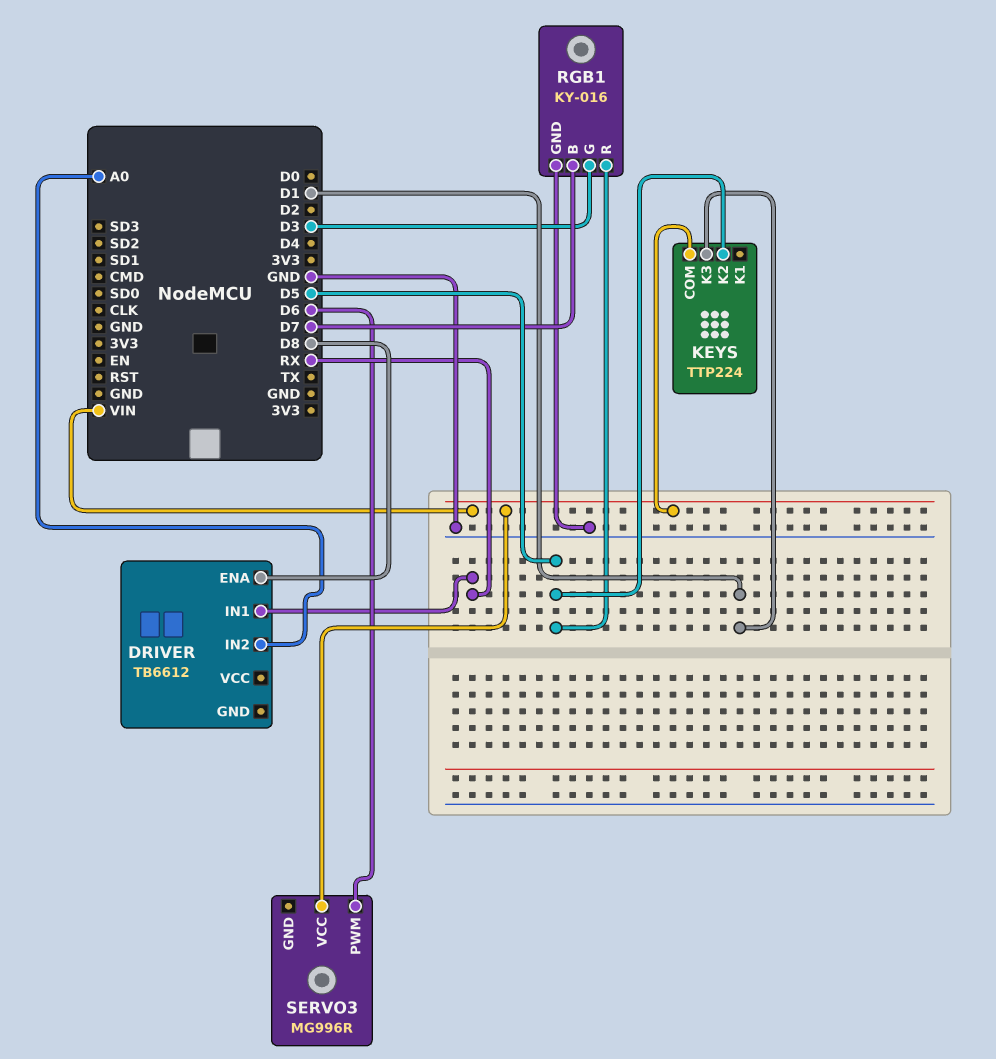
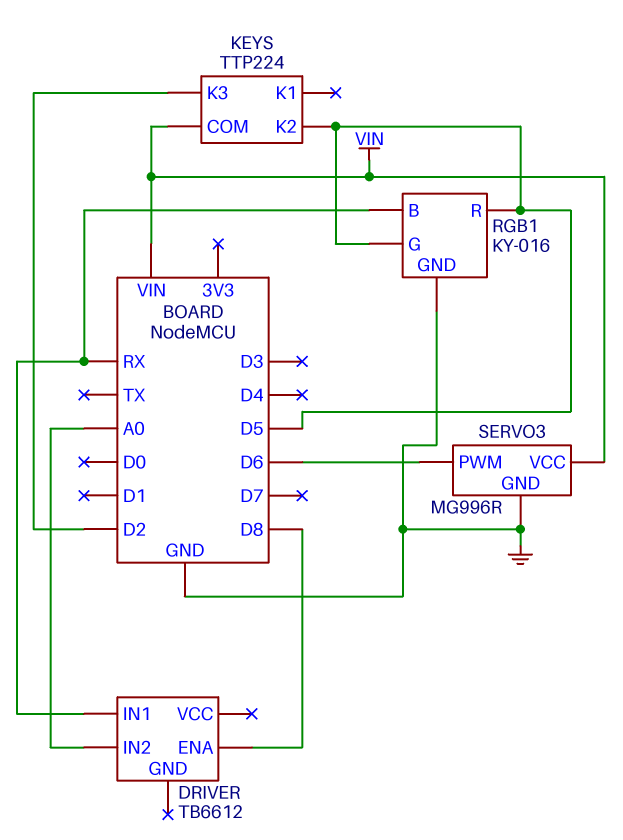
KEYS pin K3: D1 -> D2
RGB1 pin B: D7 -> RX
RGB1 pin G: D3 -> D5
SERVO3 pin GND: none -> GND

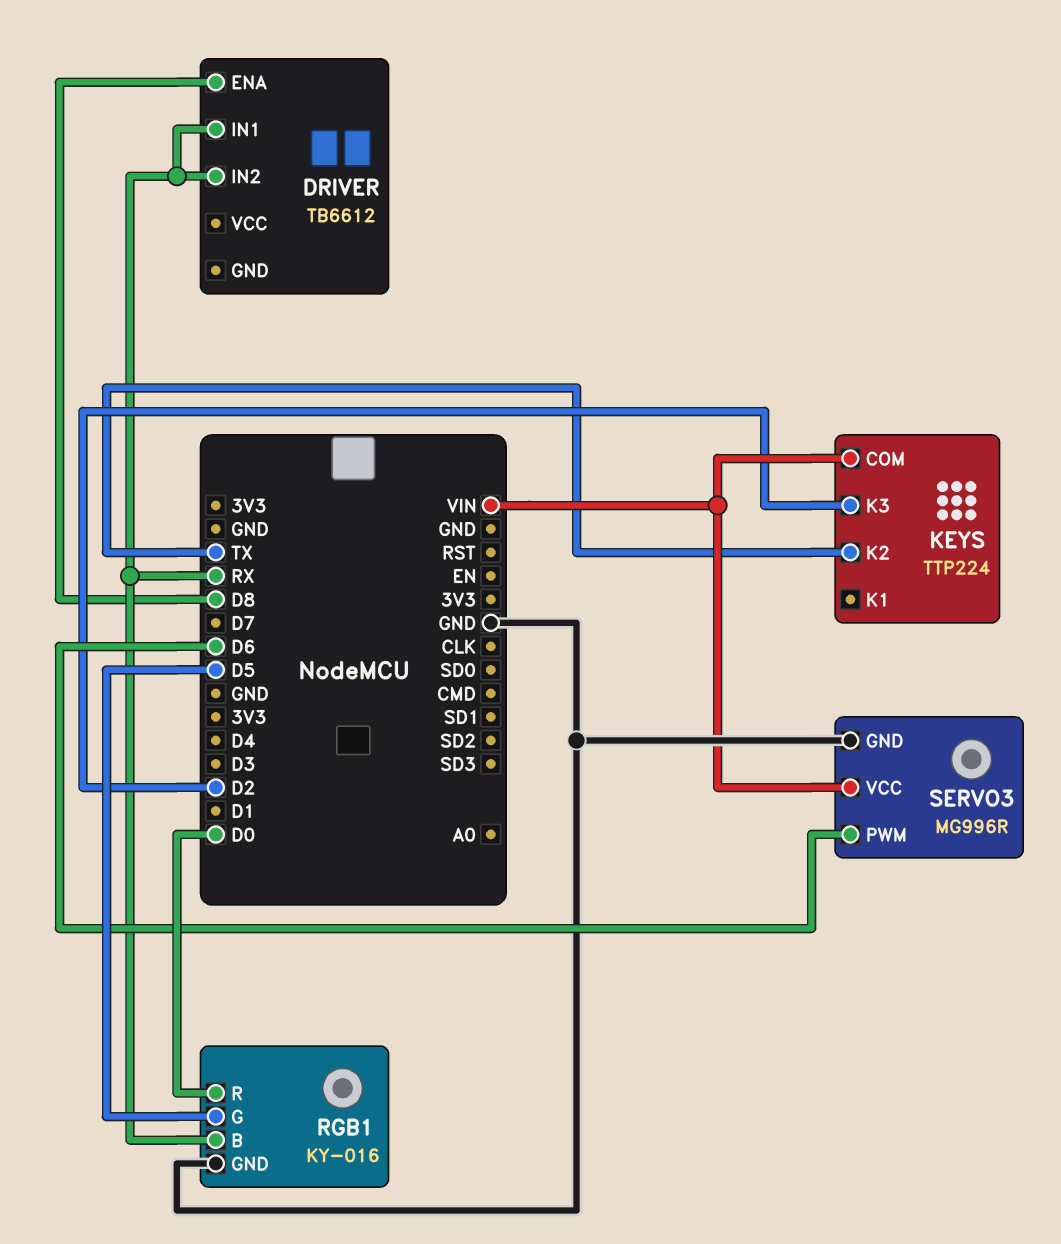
DRIVER pin IN2: A0 -> RX
KEYS pin K2: D5 -> TX
RGB1 pin R: D5 -> D0

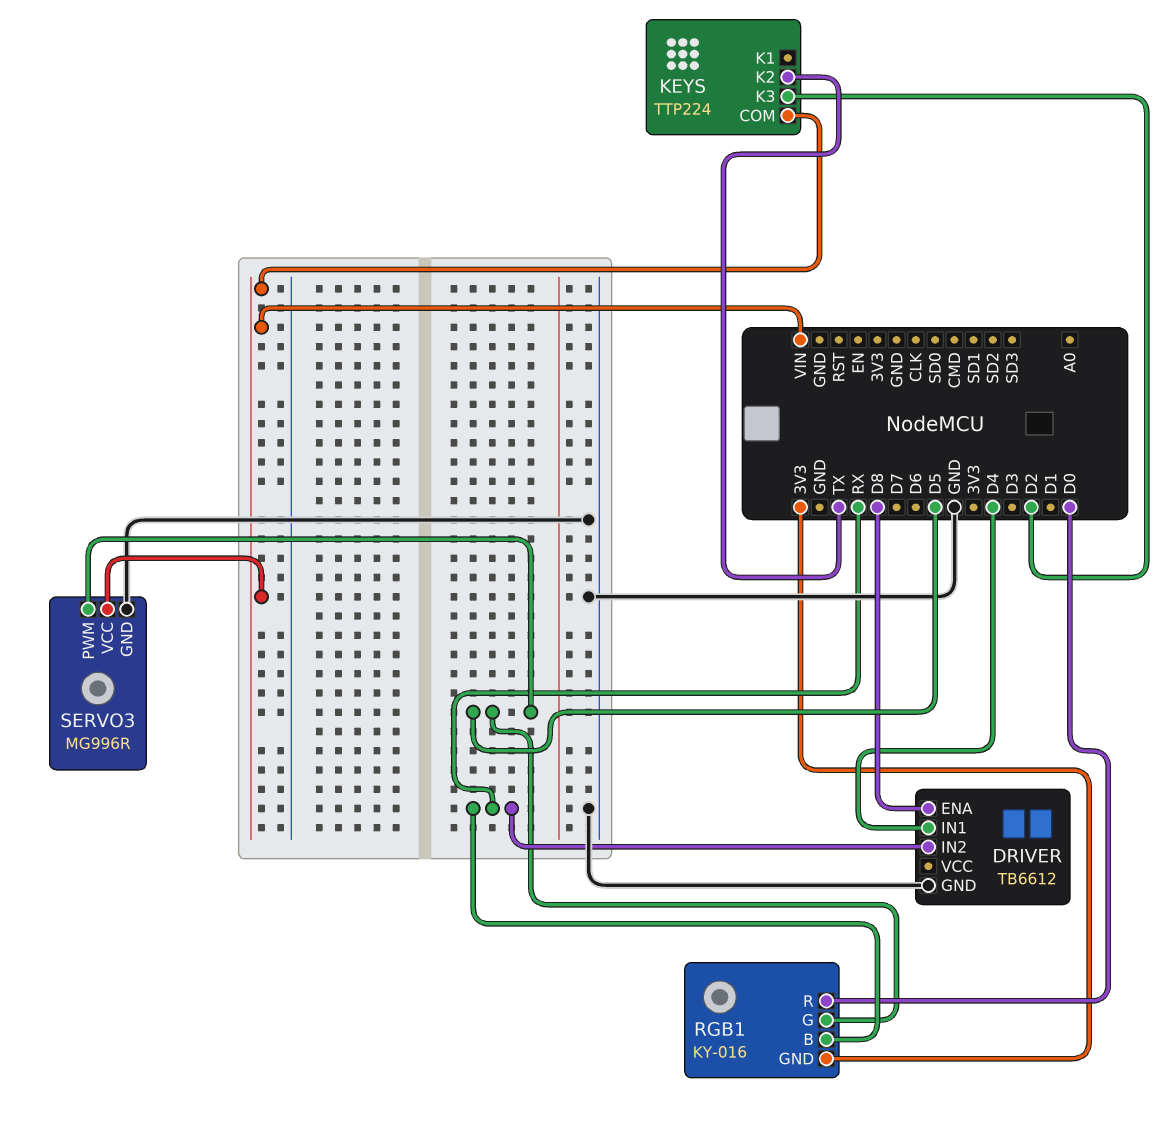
DRIVER pin GND: none -> GND
DRIVER pin IN1: RX -> D4
RGB1 pin GND: GND -> 3V3
SERVO3 pin PWM: D6 -> D5

